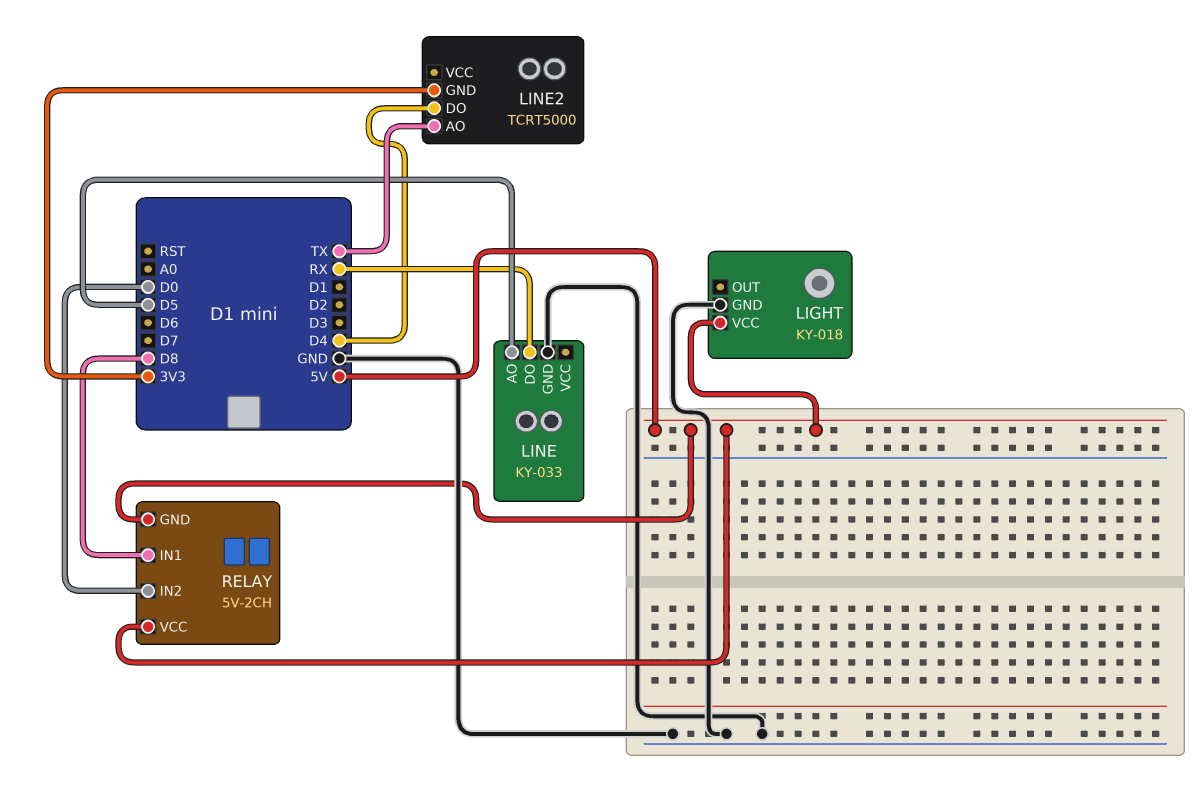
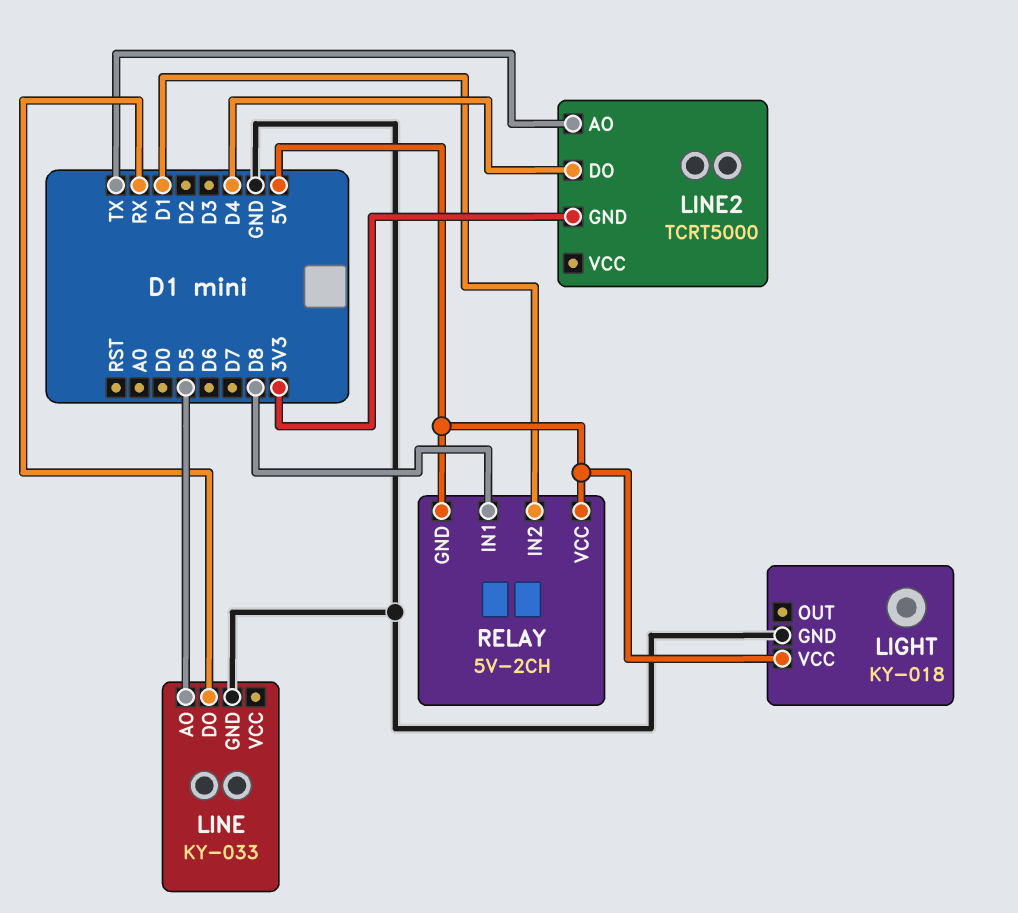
RELAY pin IN2: D0 -> D1

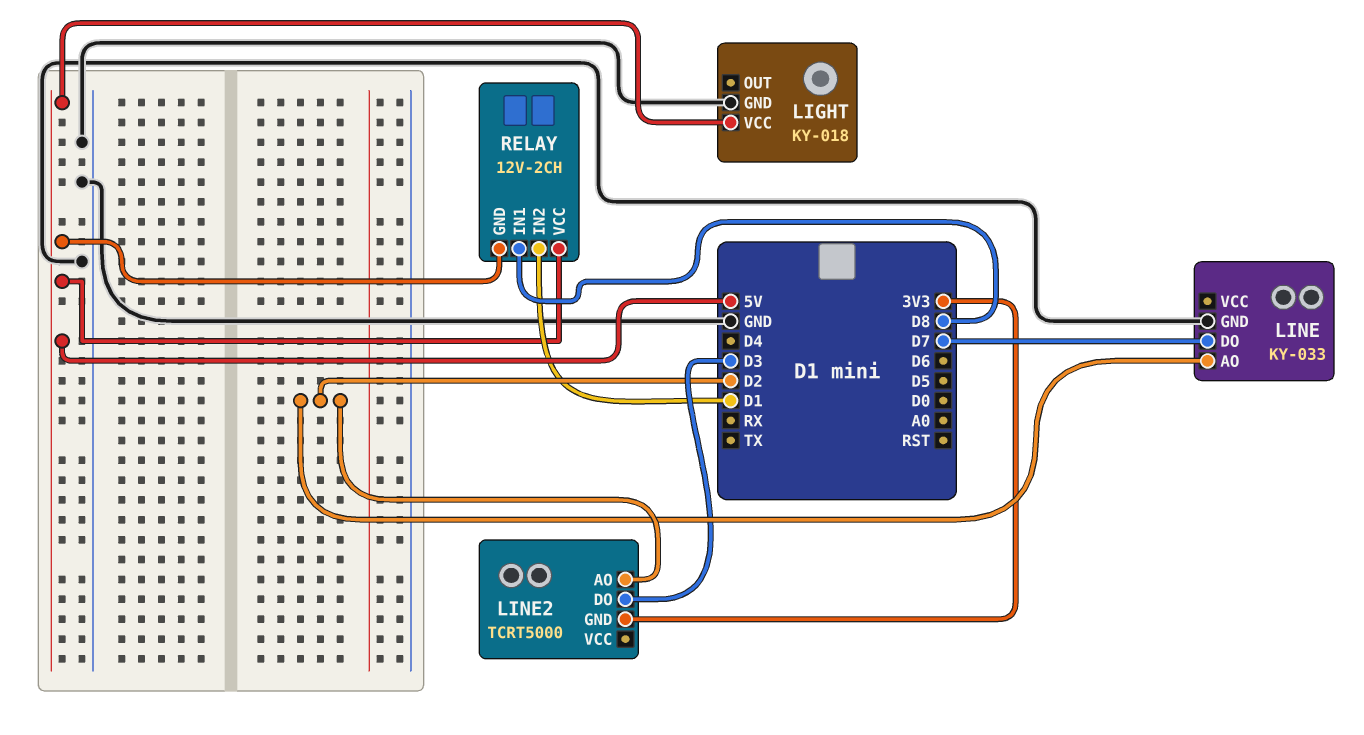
LINE pin AO: D5 -> D2
LINE pin DO: RX -> D7
LINE2 pin AO: TX -> D2
LINE2 pin DO: D4 -> D3
RELAY: 5V-2CH -> 12V-2CH

